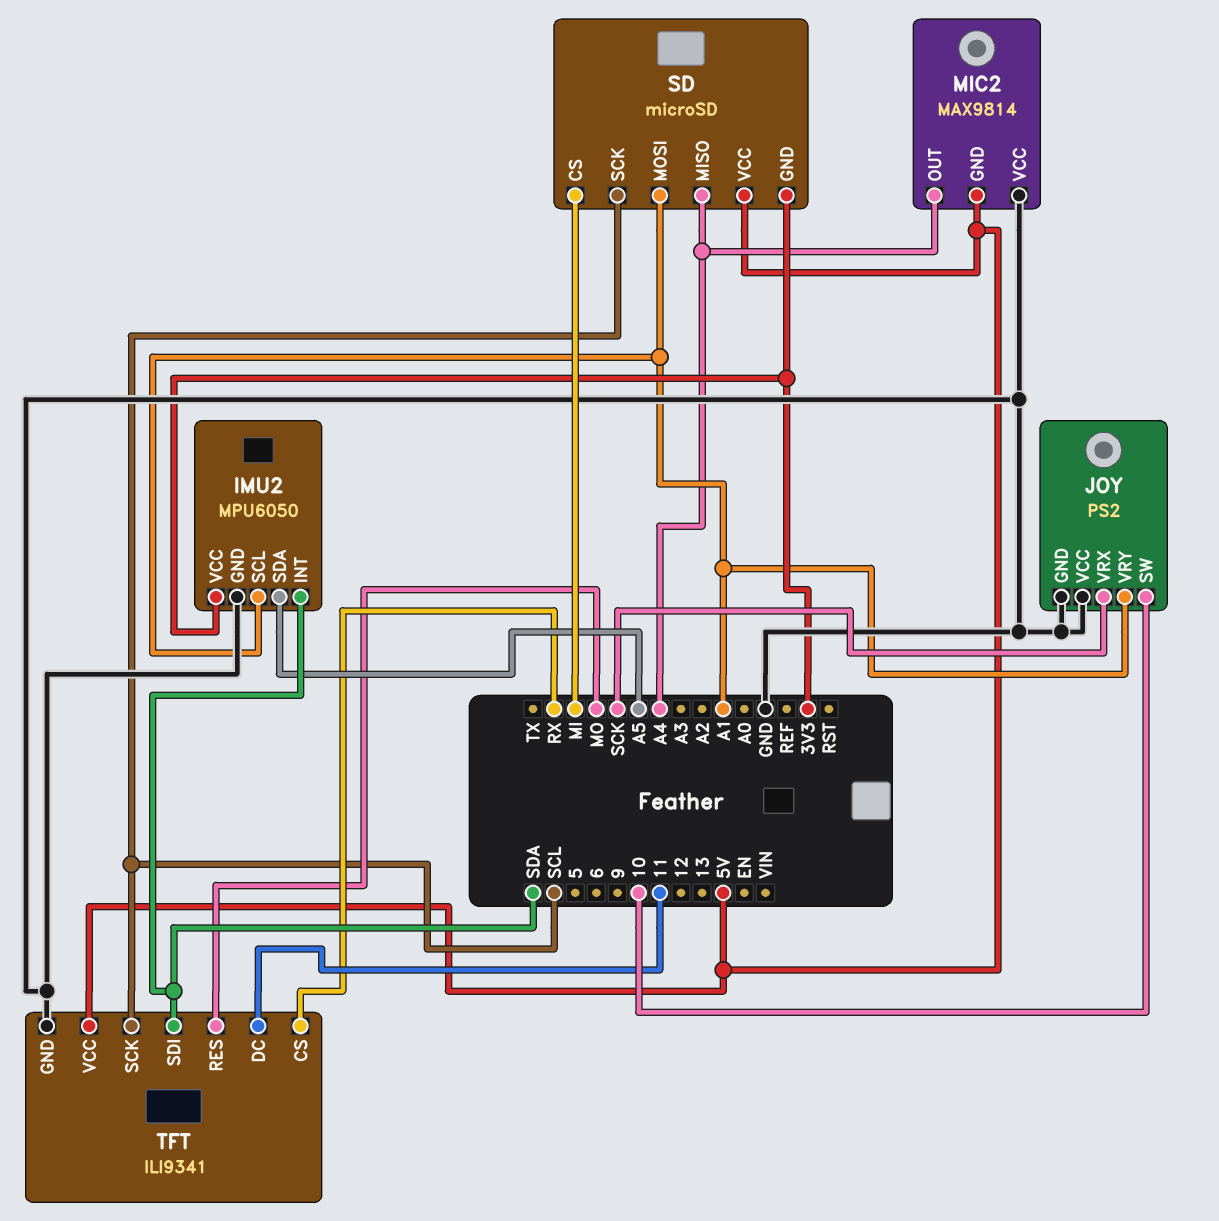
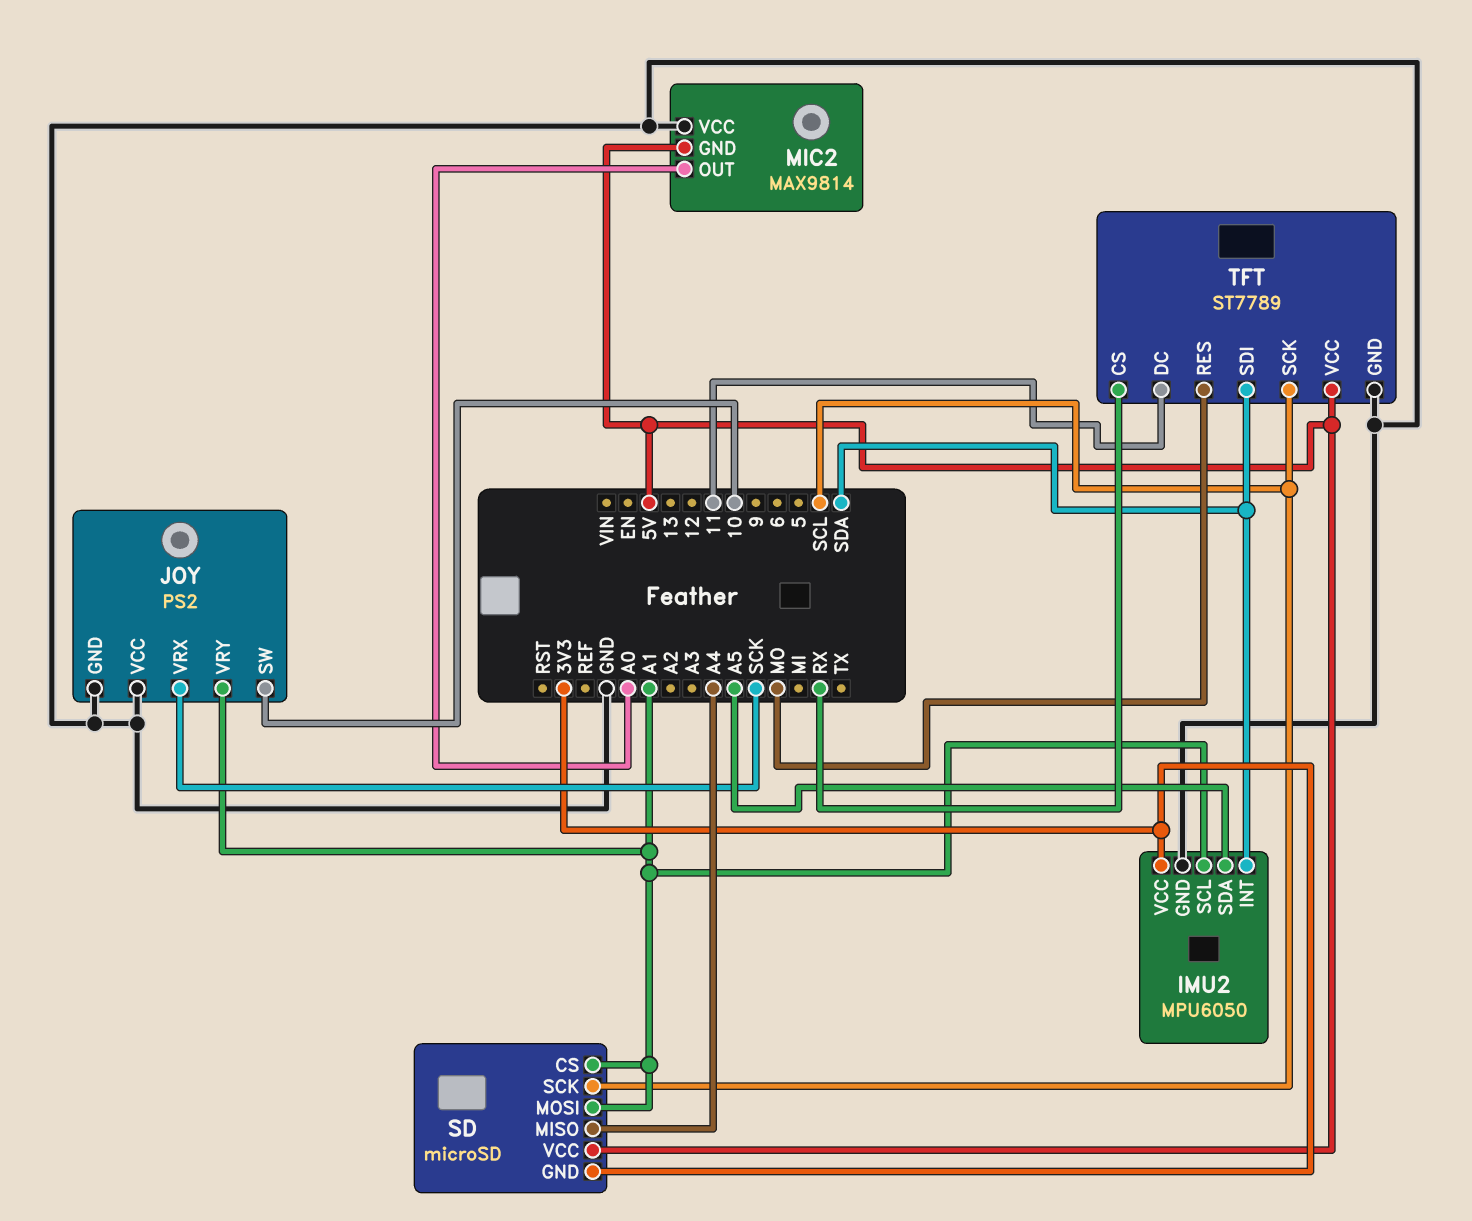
MIC2 pin OUT: A4 -> A0
SD pin CS: MI -> A1
TFT: ILI9341 -> ST7789

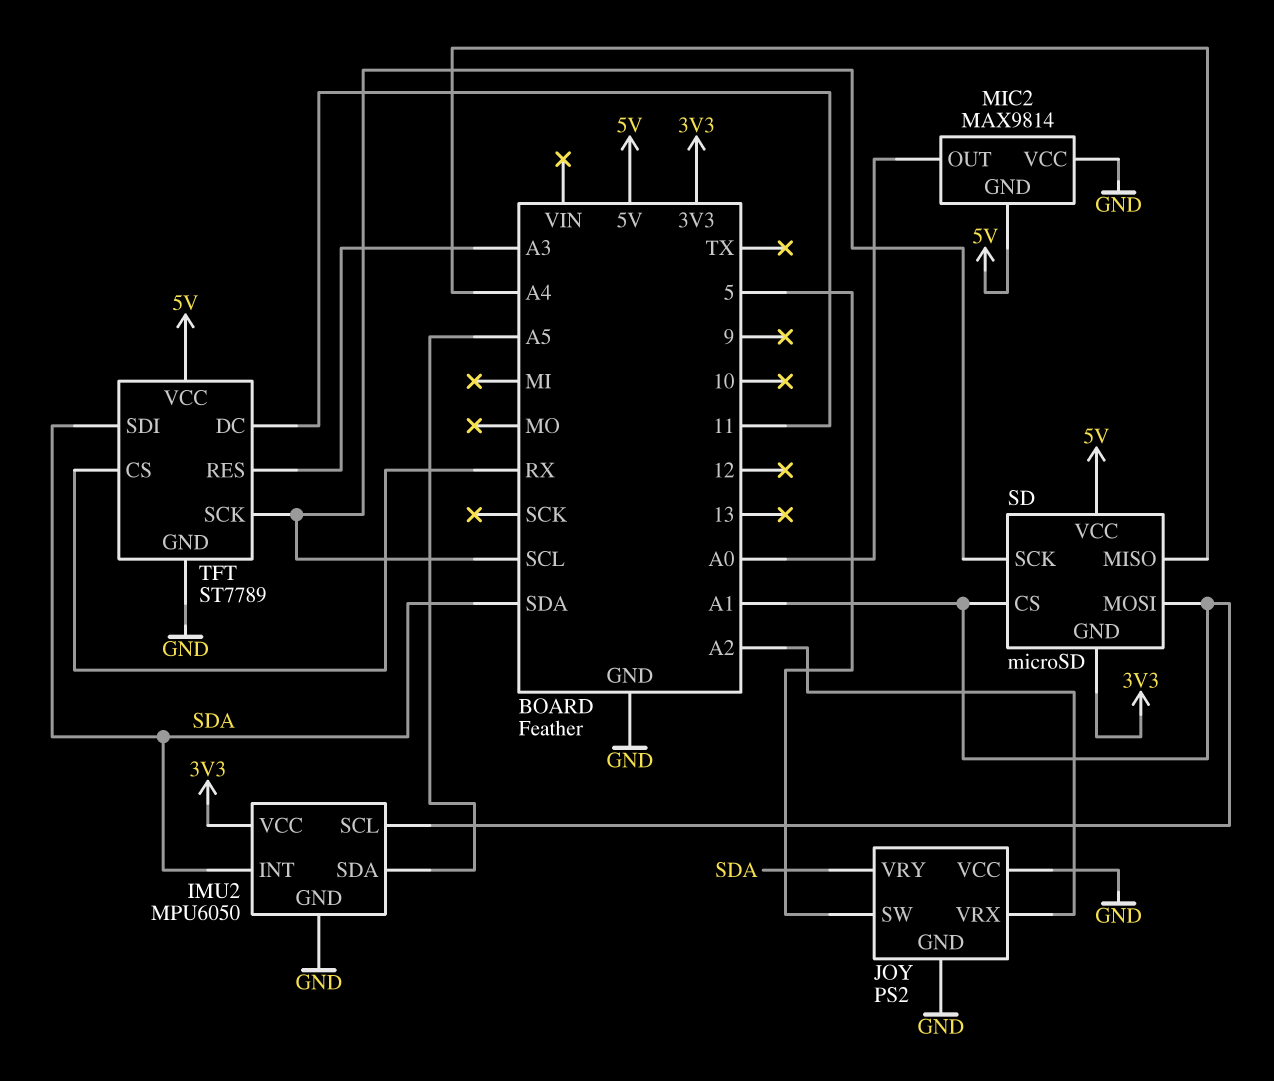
JOY pin SW: 10 -> 5
JOY pin VRX: SCK -> A2
JOY pin VRY: A1 -> SDA
TFT pin RES: MO -> A3

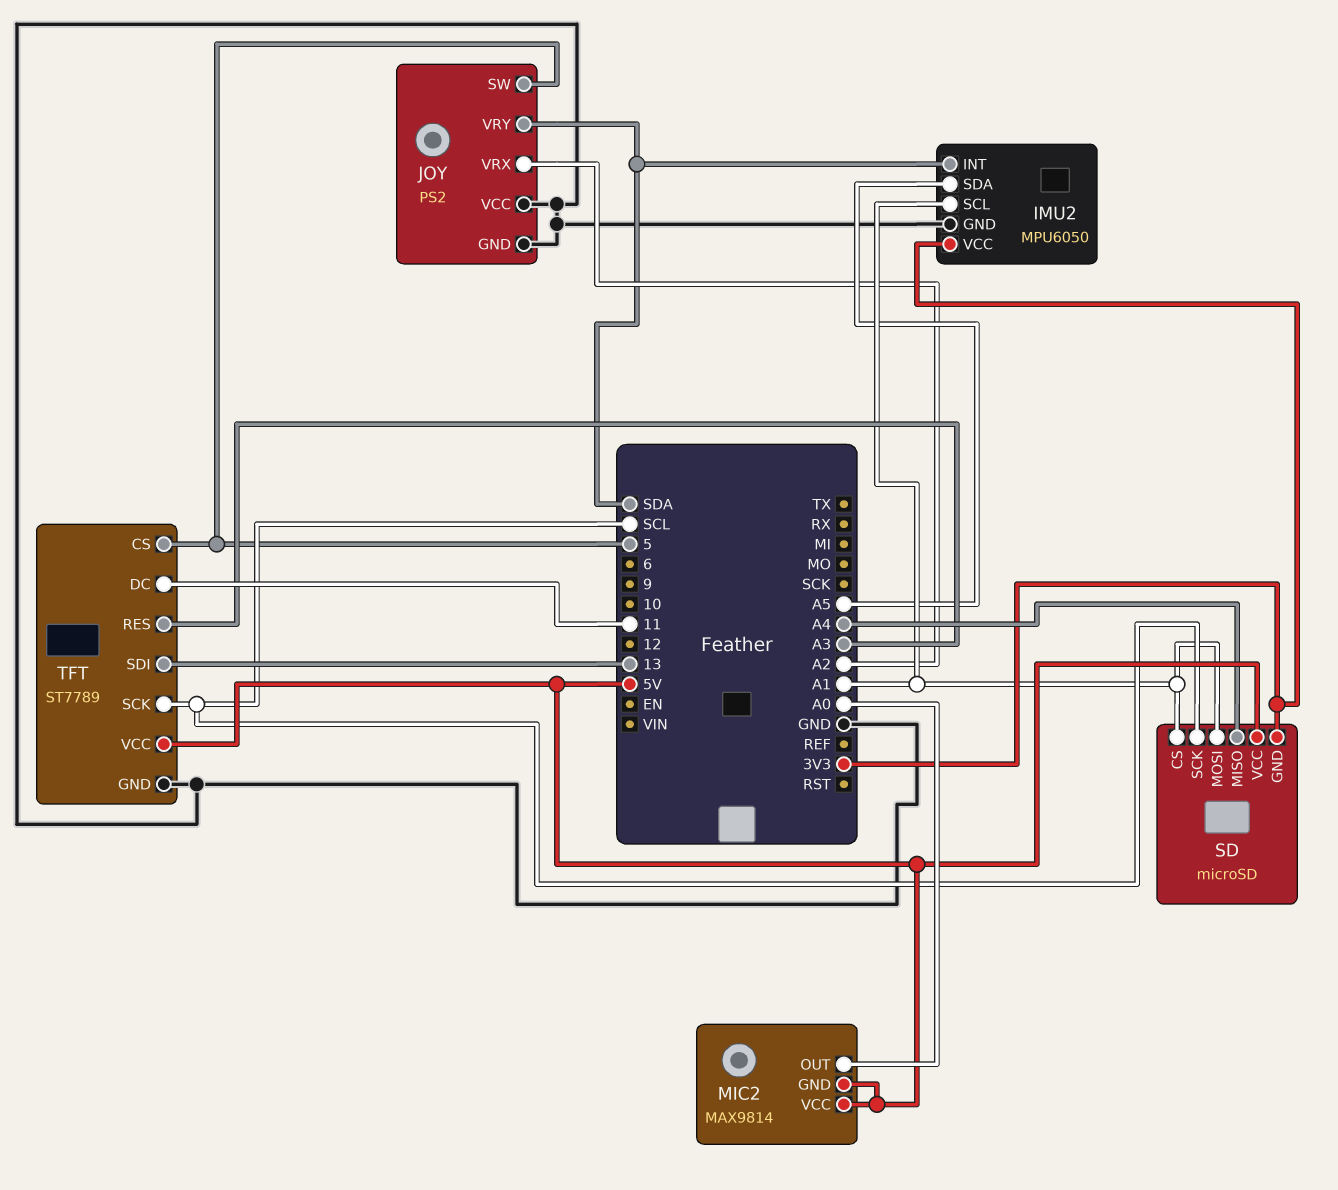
MIC2 pin VCC: GND -> 5V
TFT pin CS: RX -> 5
TFT pin SDI: SDA -> 13

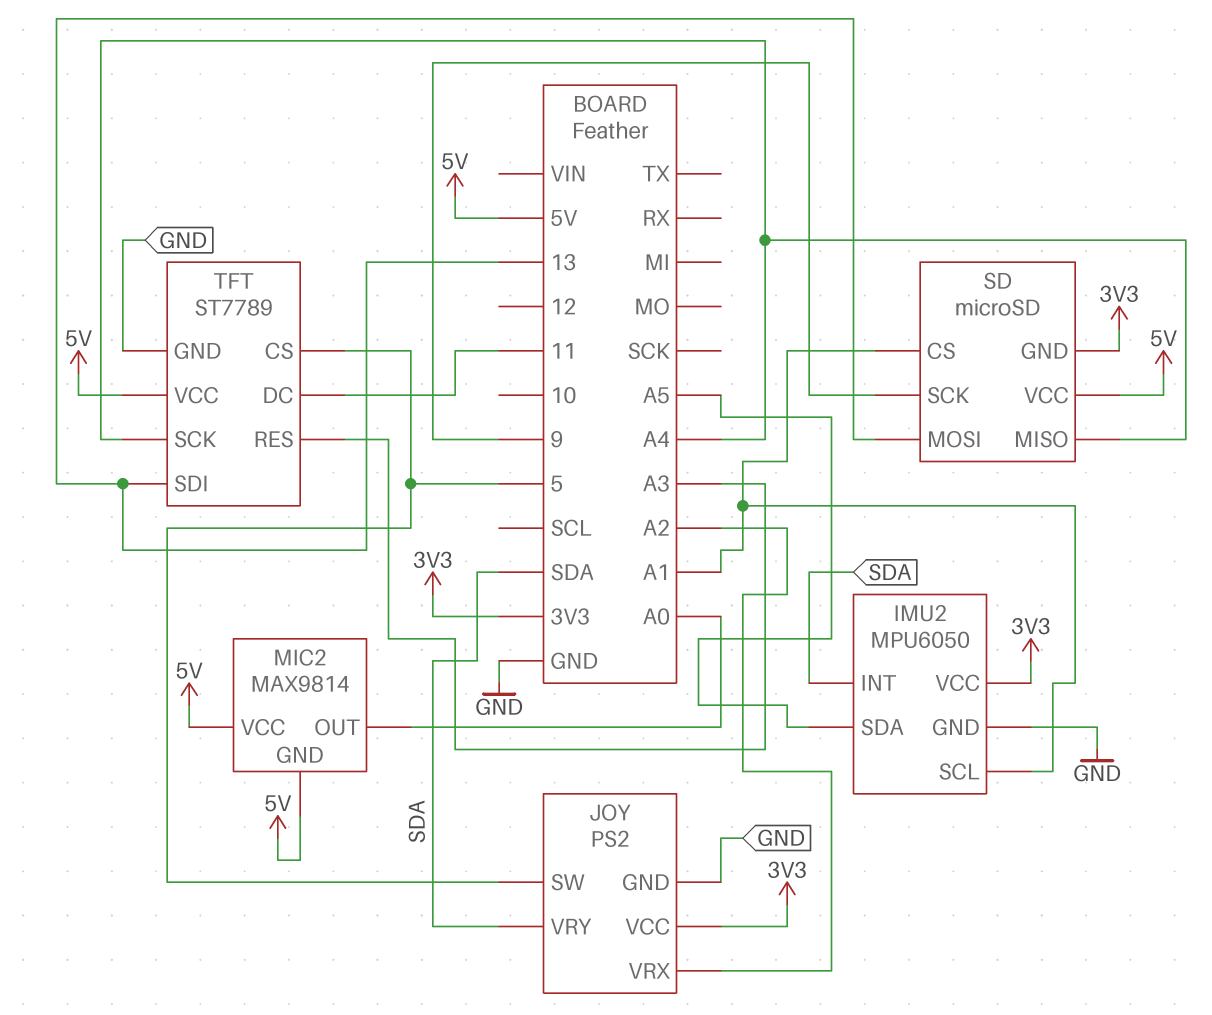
JOY pin VCC: GND -> 3V3
SD pin MOSI: A1 -> 13
SD pin SCK: SCL -> 9
TFT pin SCK: SCL -> A4

